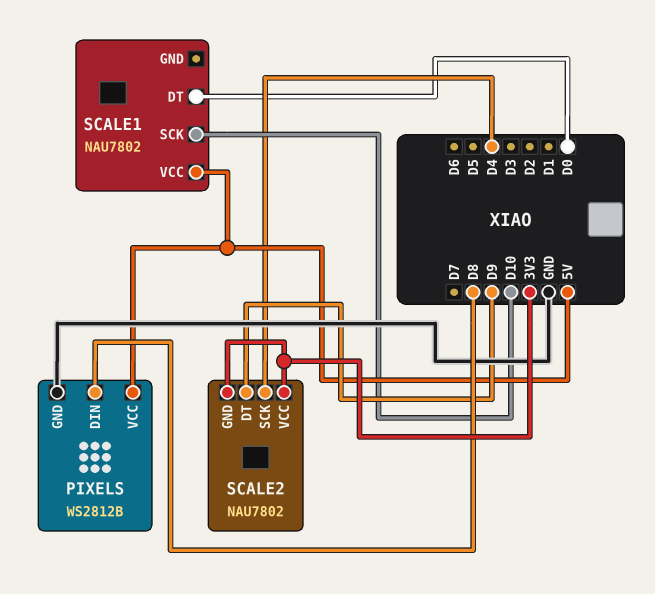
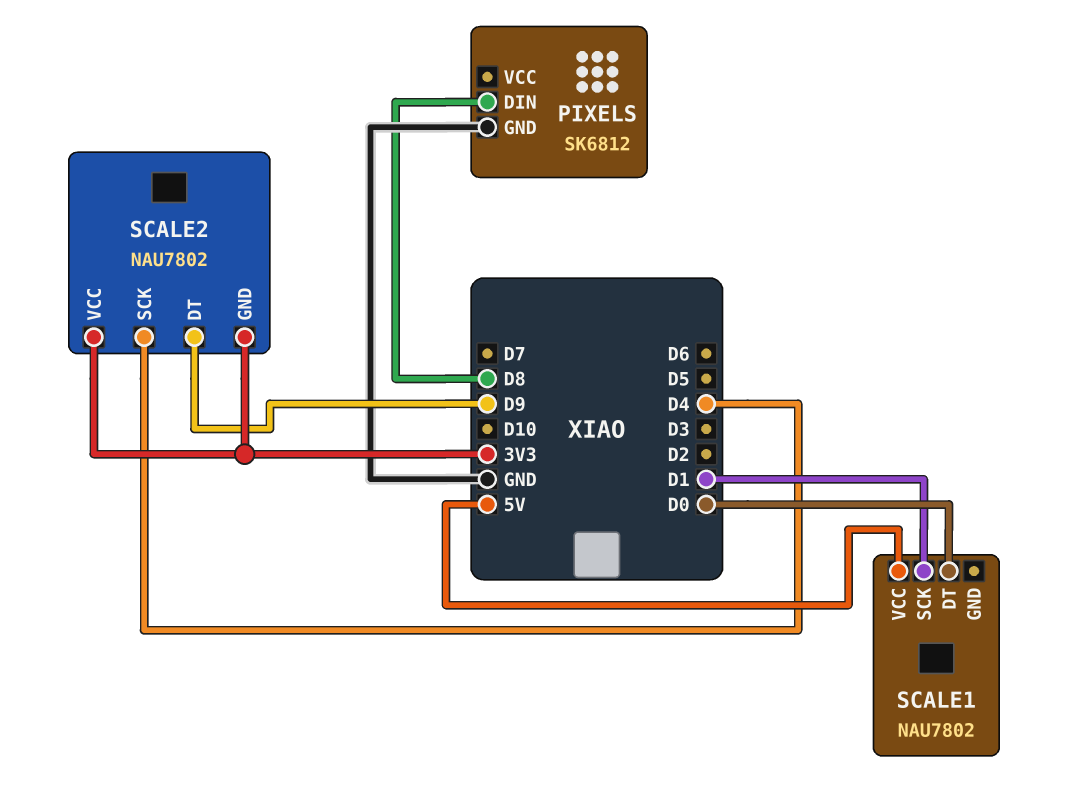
PIXELS: WS2812B -> SK6812
PIXELS pin VCC: 5V -> none
SCALE1 pin SCK: D10 -> D1

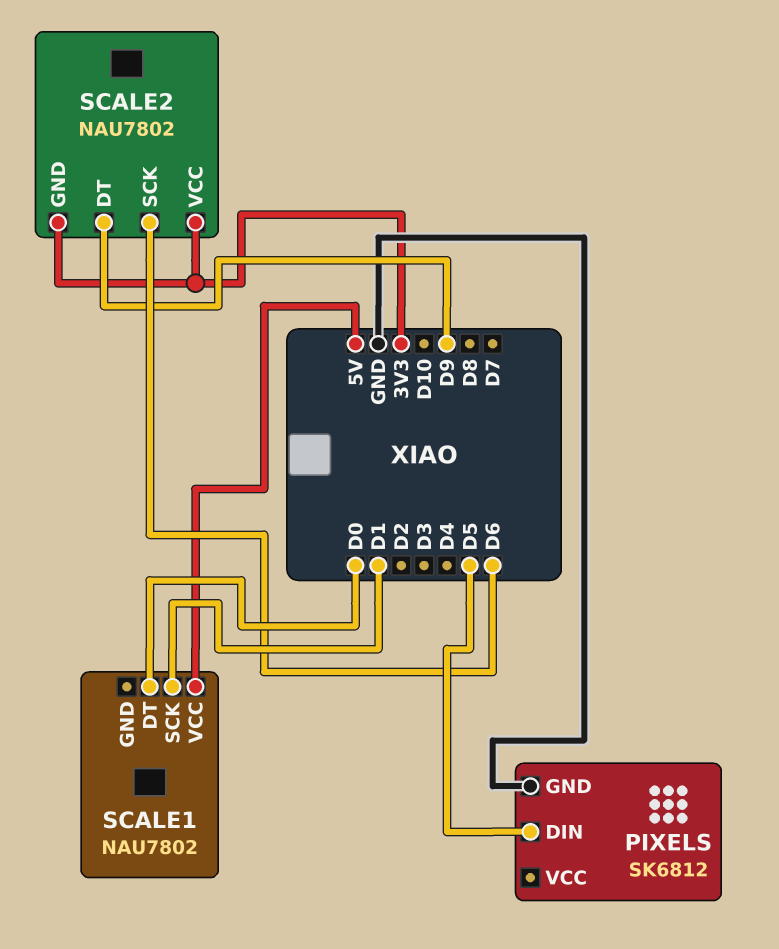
PIXELS pin DIN: D8 -> D5
SCALE2 pin SCK: D4 -> D6

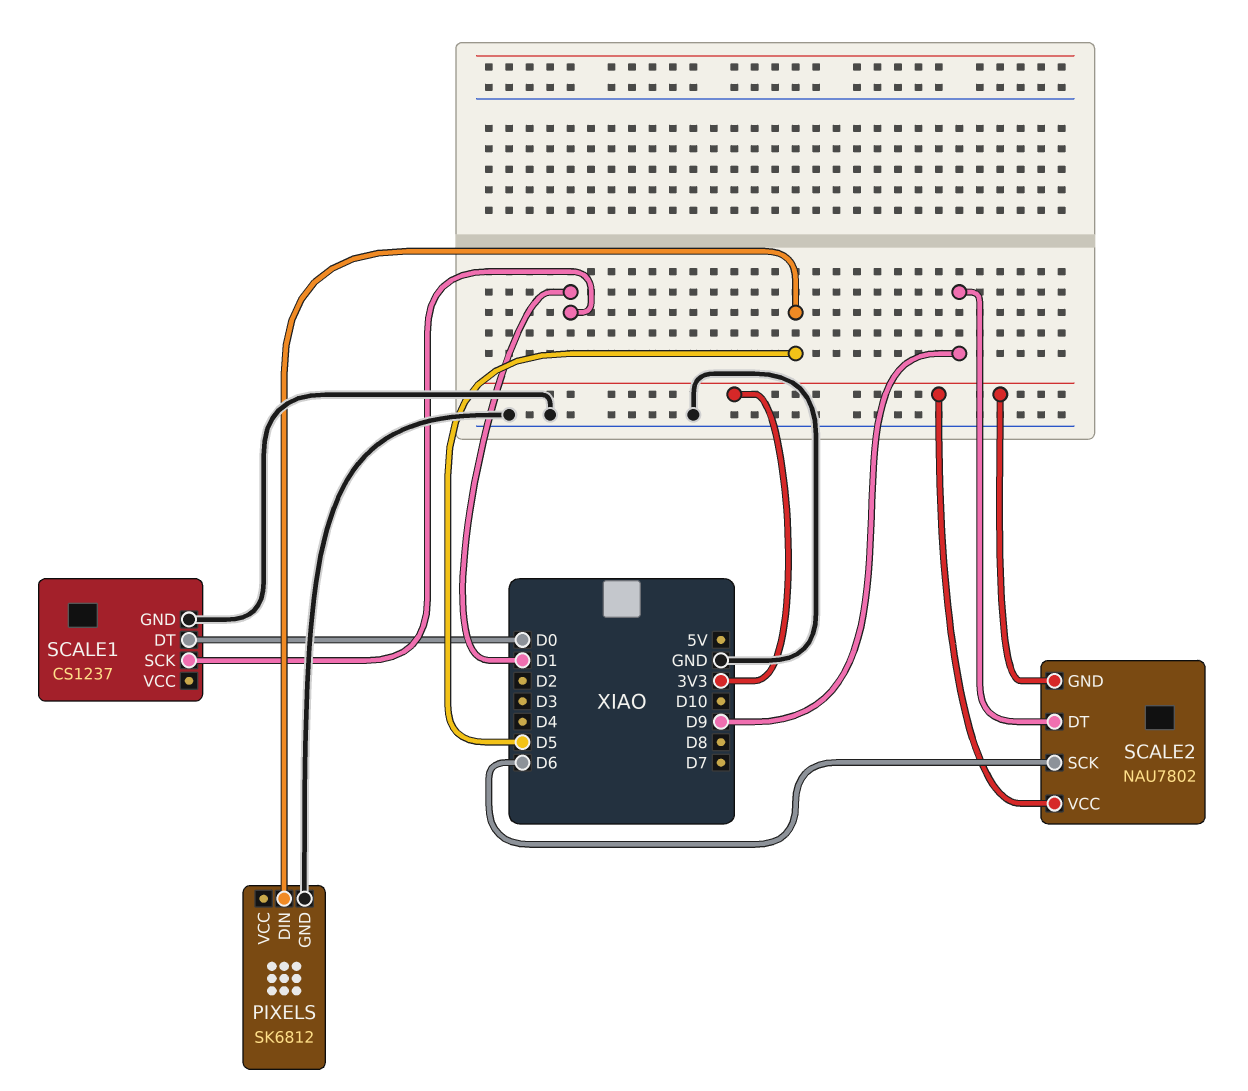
SCALE1: NAU7802 -> CS1237
SCALE1 pin GND: none -> GND
SCALE1 pin VCC: 5V -> none

